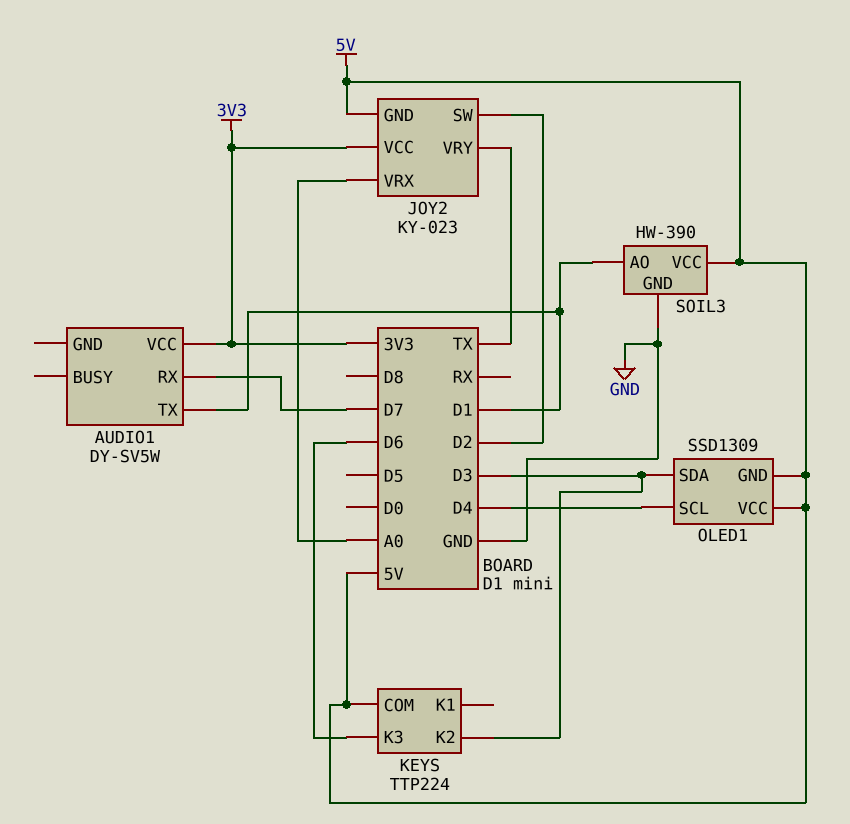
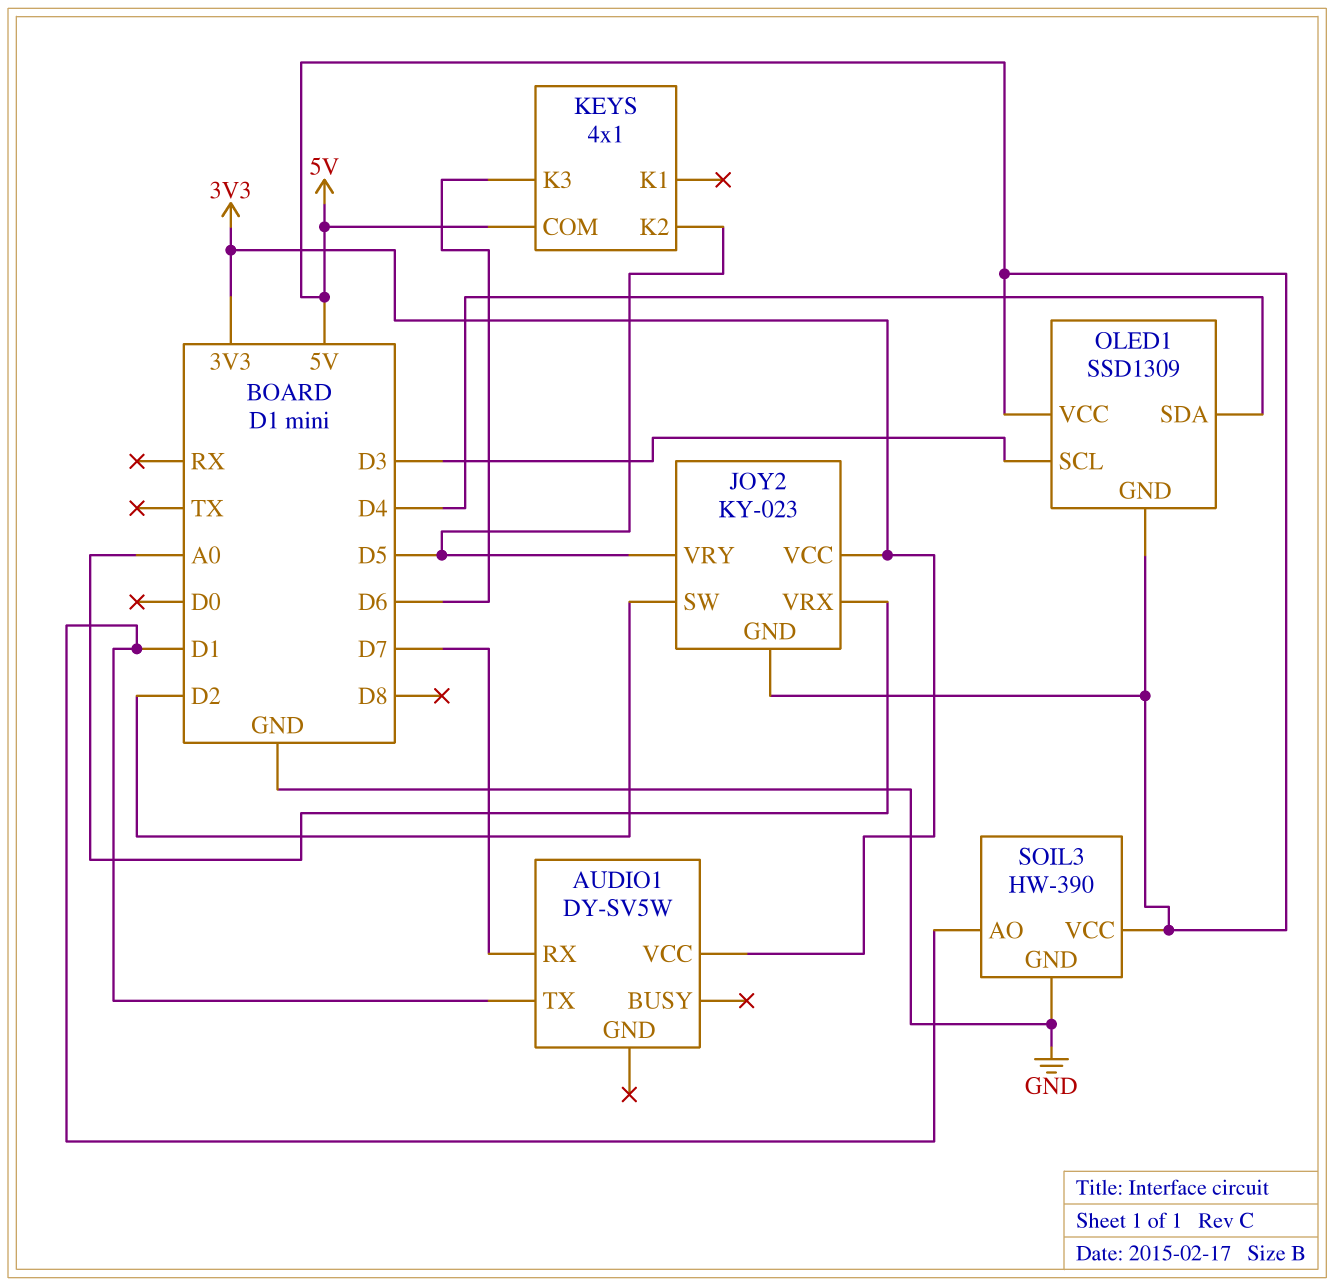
JOY2 pin VRY: TX -> D5
KEYS: TTP224 -> 4x1
KEYS pin K2: D3 -> D5
OLED1 pin SCL: D4 -> D3
OLED1 pin SDA: D3 -> D4

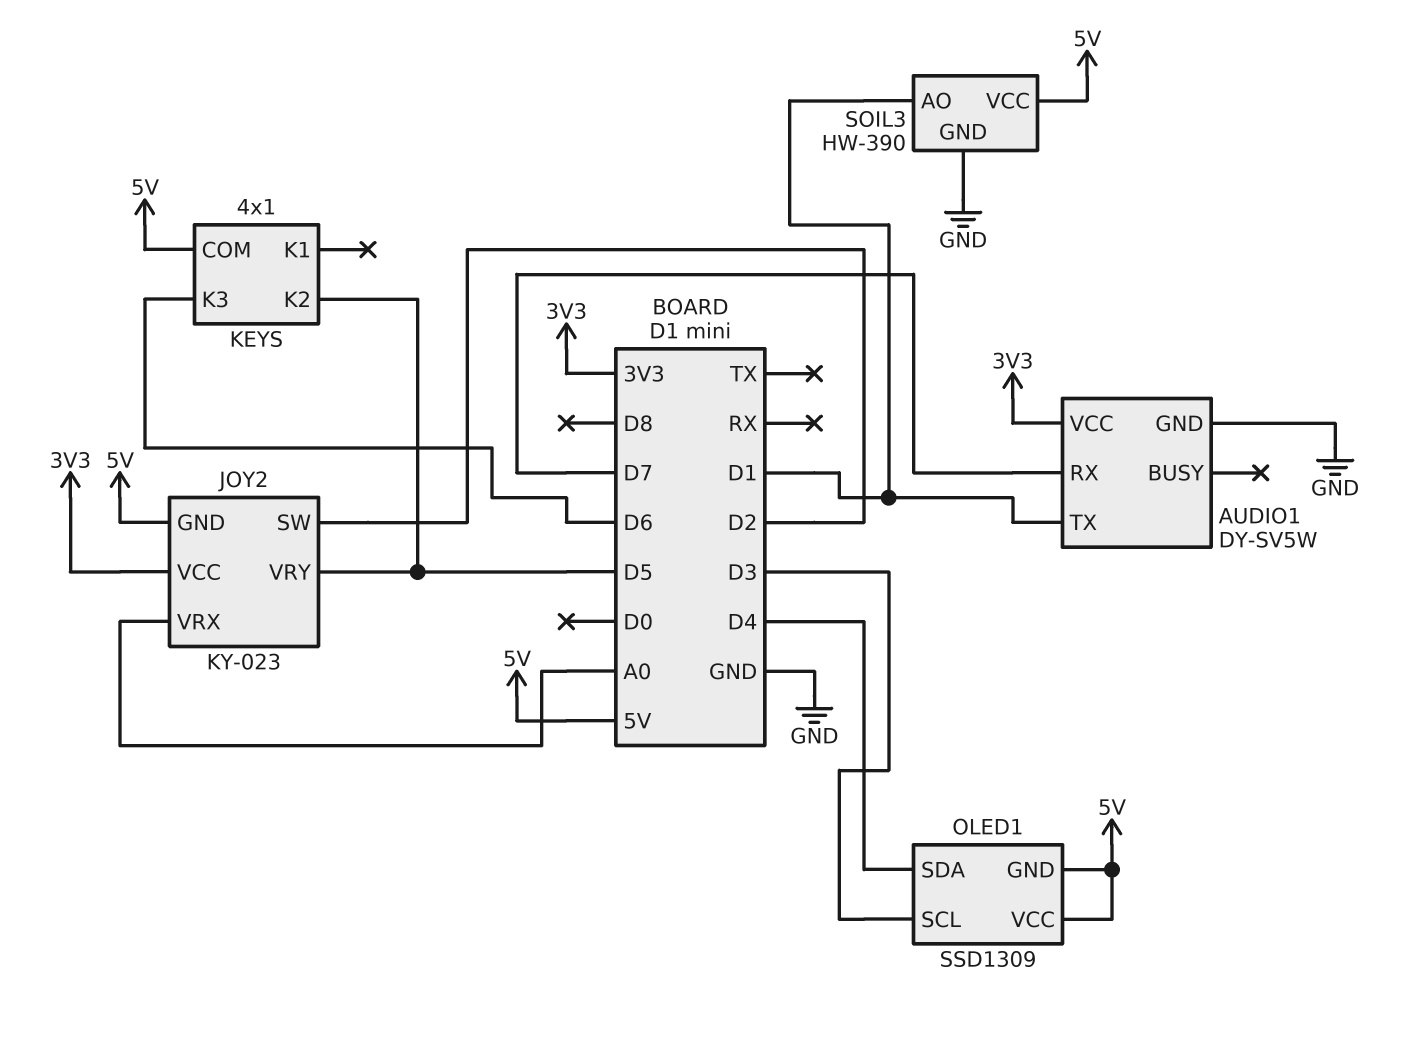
AUDIO1 pin GND: none -> GND

